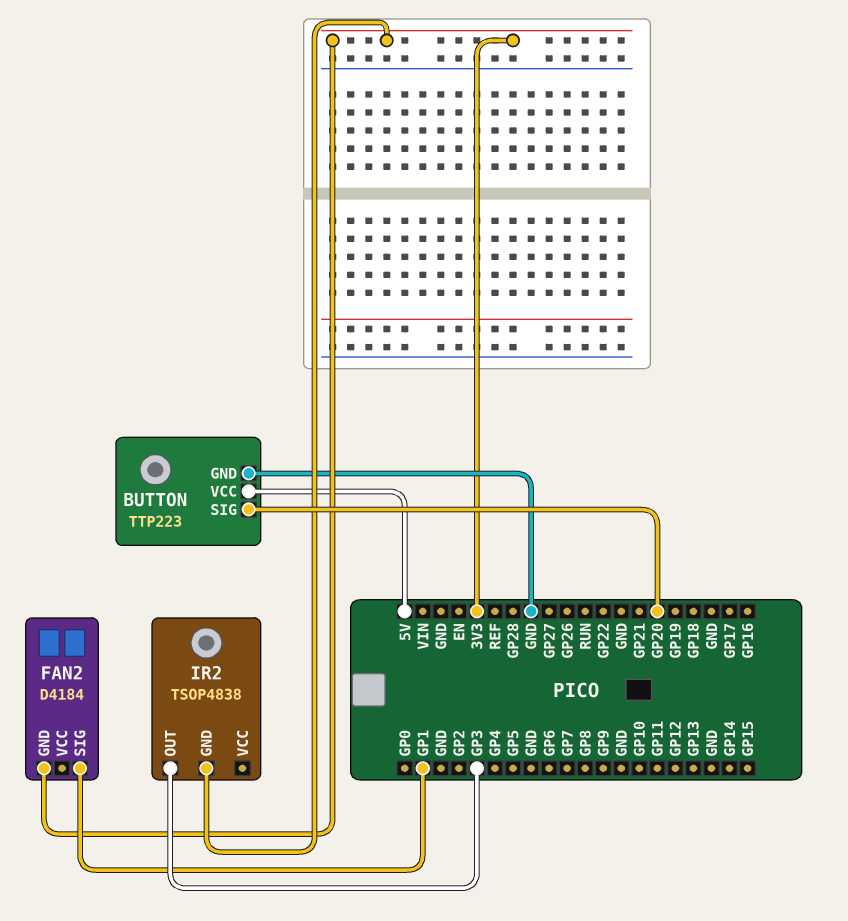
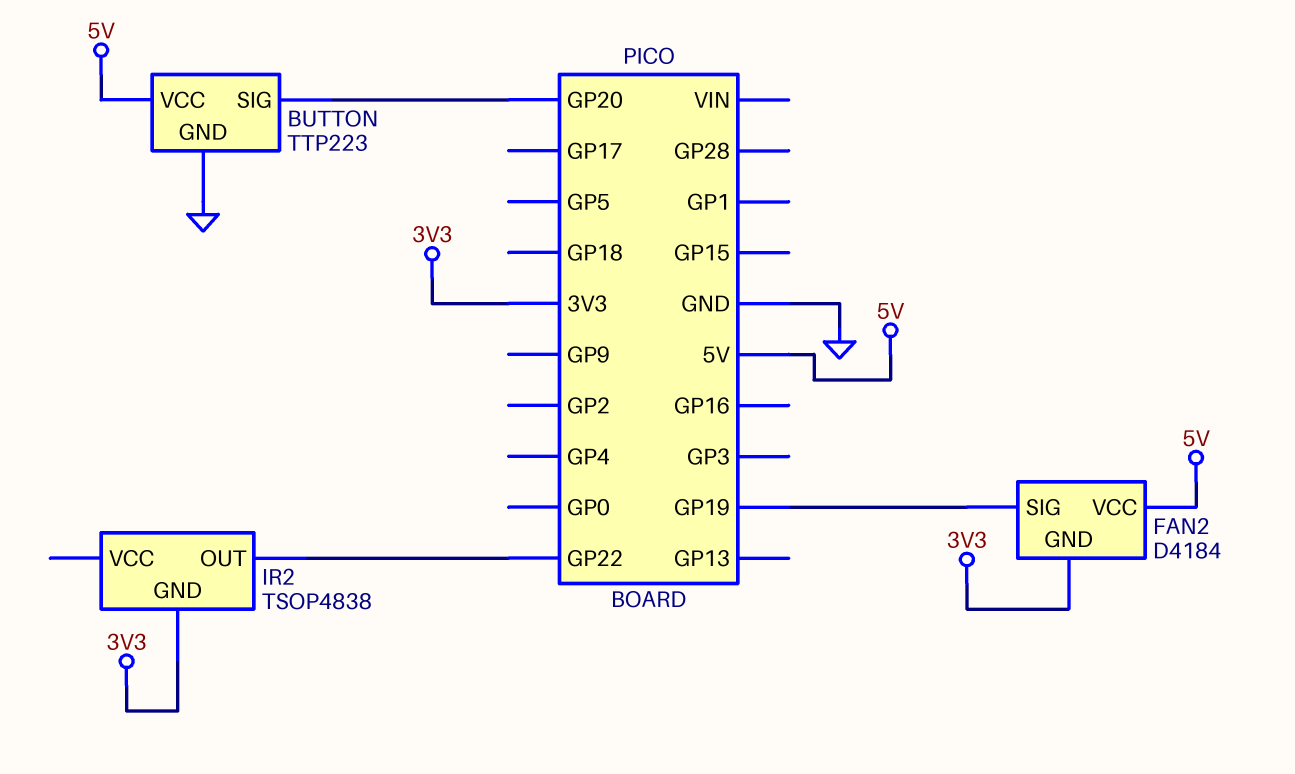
FAN2 pin SIG: GP1 -> GP19
FAN2 pin VCC: none -> 5V
IR2 pin OUT: GP3 -> GP22

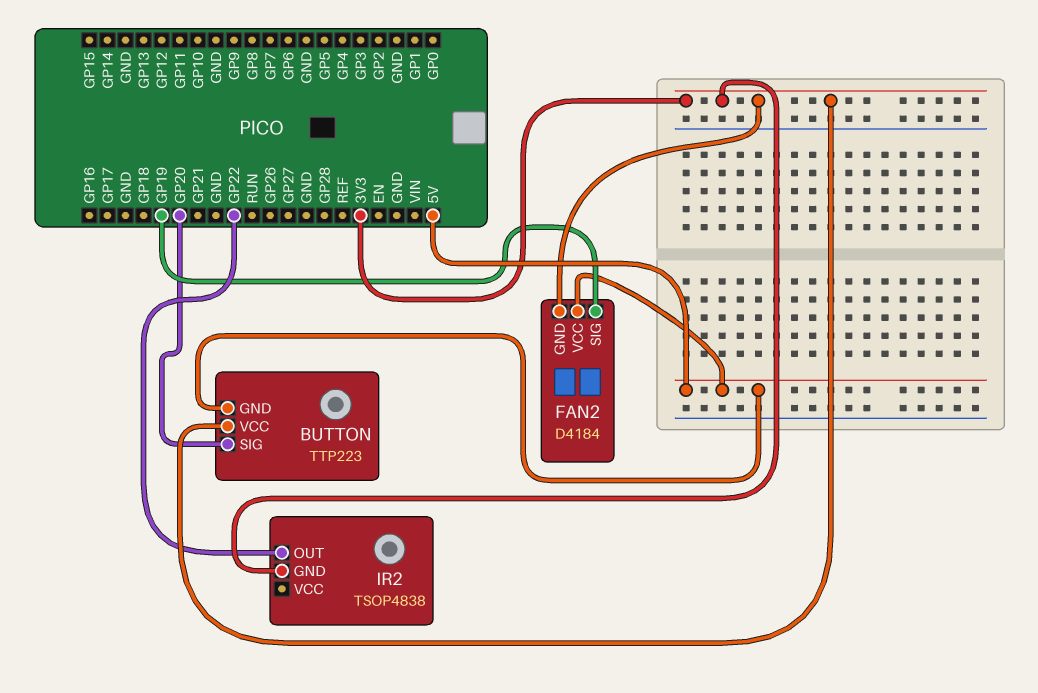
BUTTON pin GND: GND -> 5V
BUTTON pin VCC: 5V -> 3V3

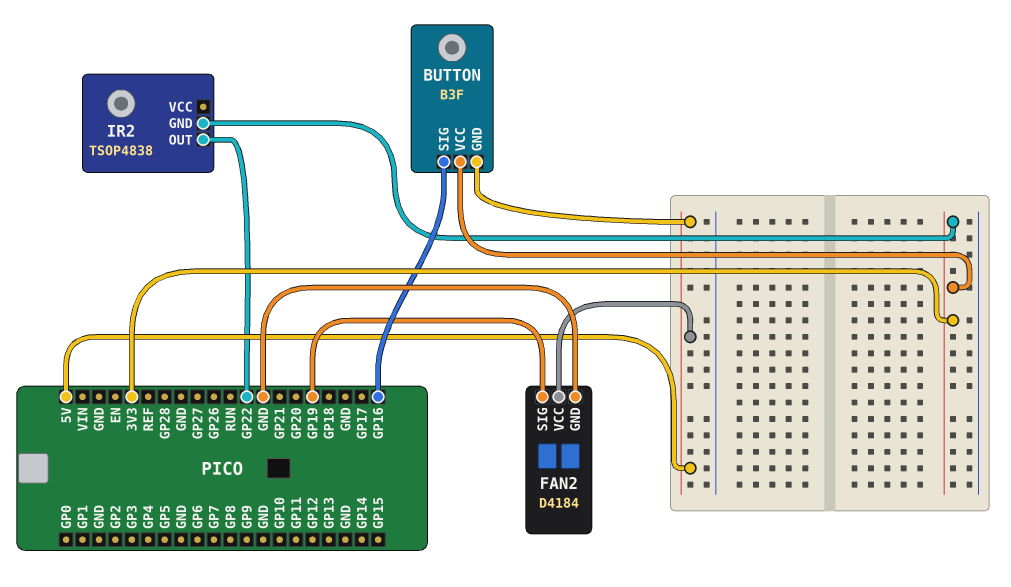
BUTTON: TTP223 -> B3F
BUTTON pin SIG: GP20 -> GP16
FAN2 pin GND: 3V3 -> GND

